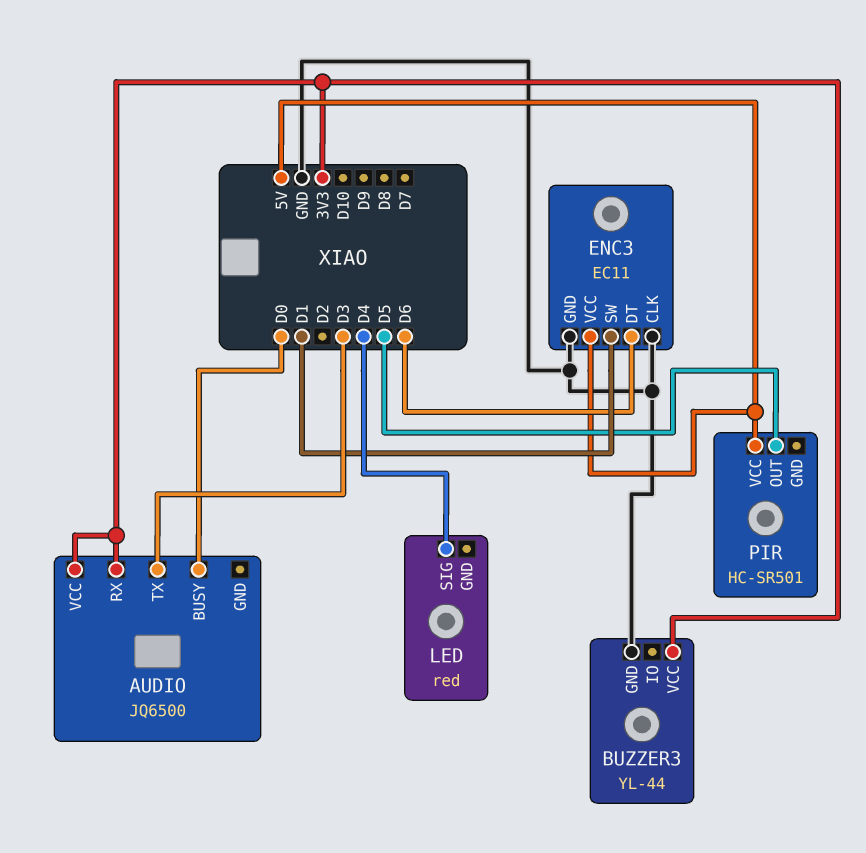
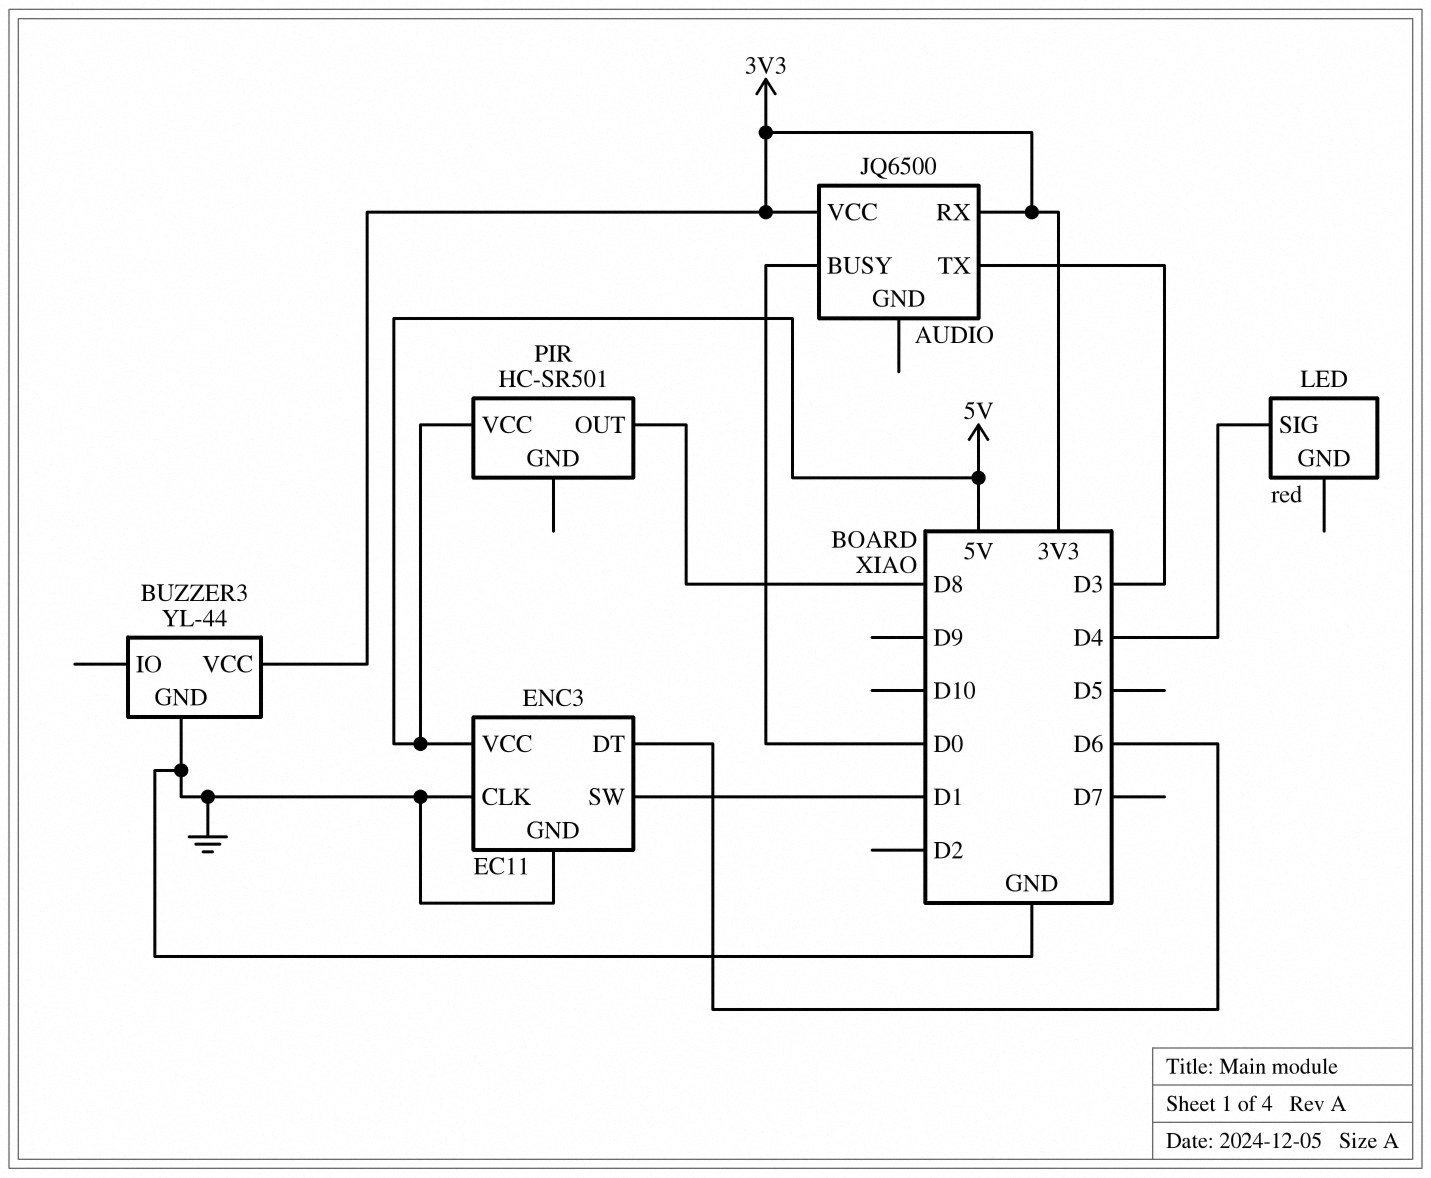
PIR pin OUT: D5 -> D8

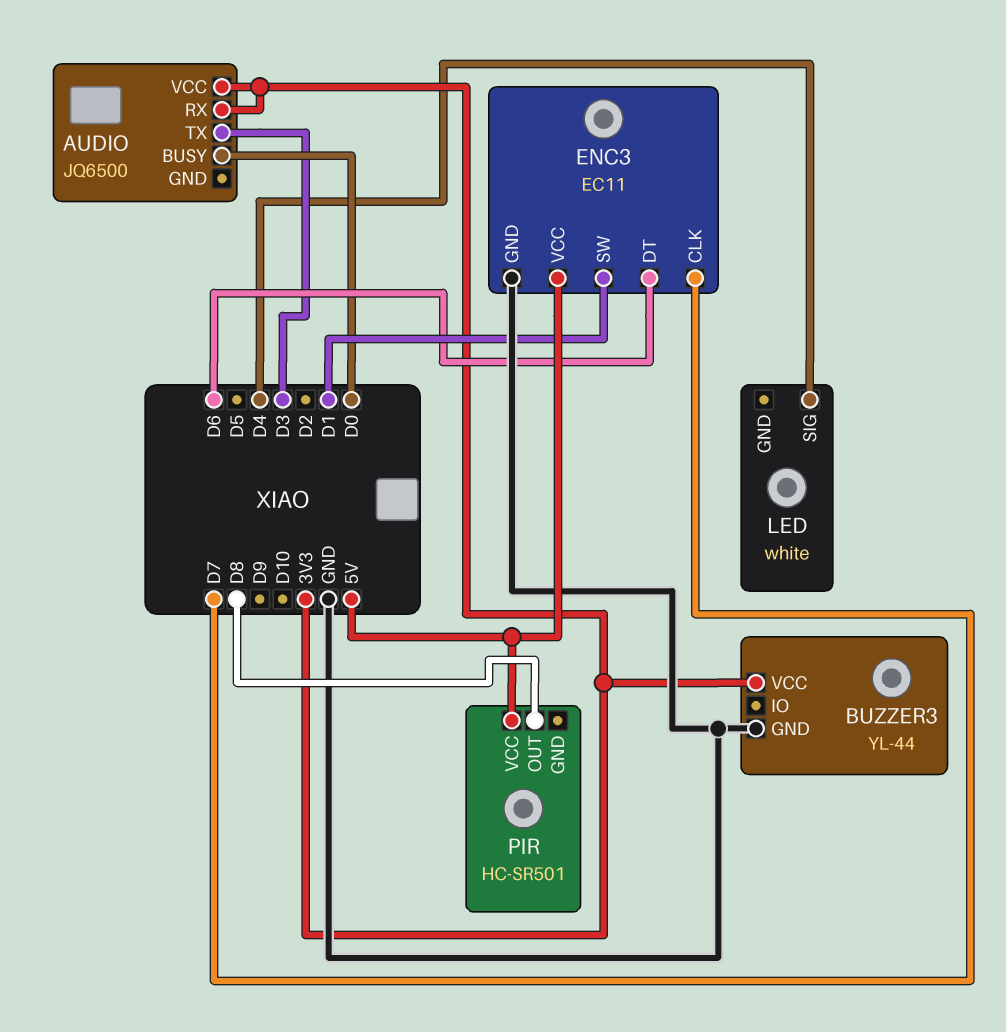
ENC3 pin CLK: GND -> D7
LED: red -> white

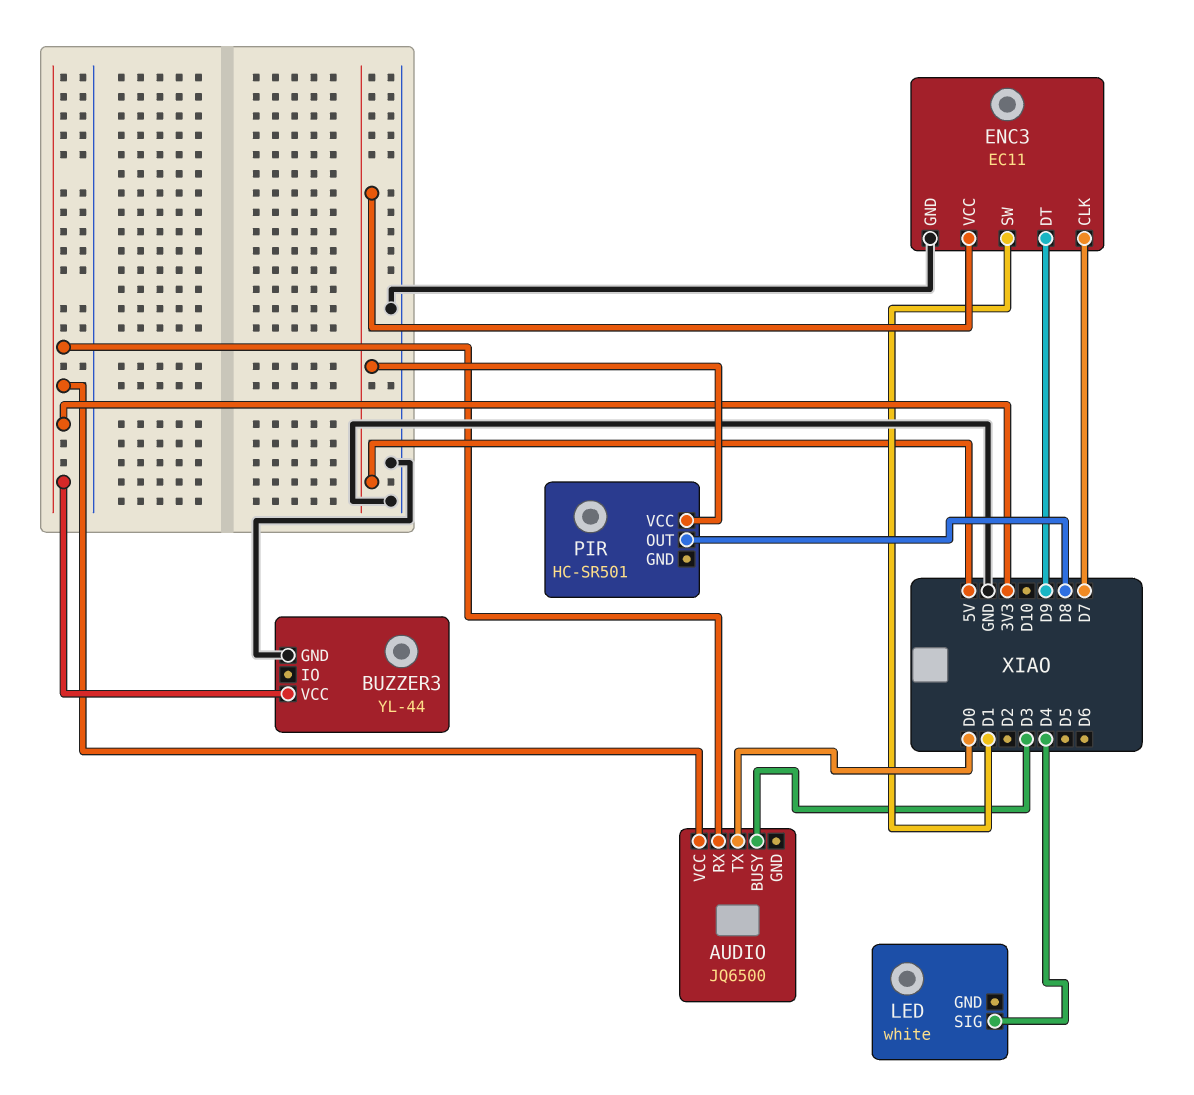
AUDIO pin BUSY: D0 -> D3
AUDIO pin TX: D3 -> D0
ENC3 pin DT: D6 -> D9

